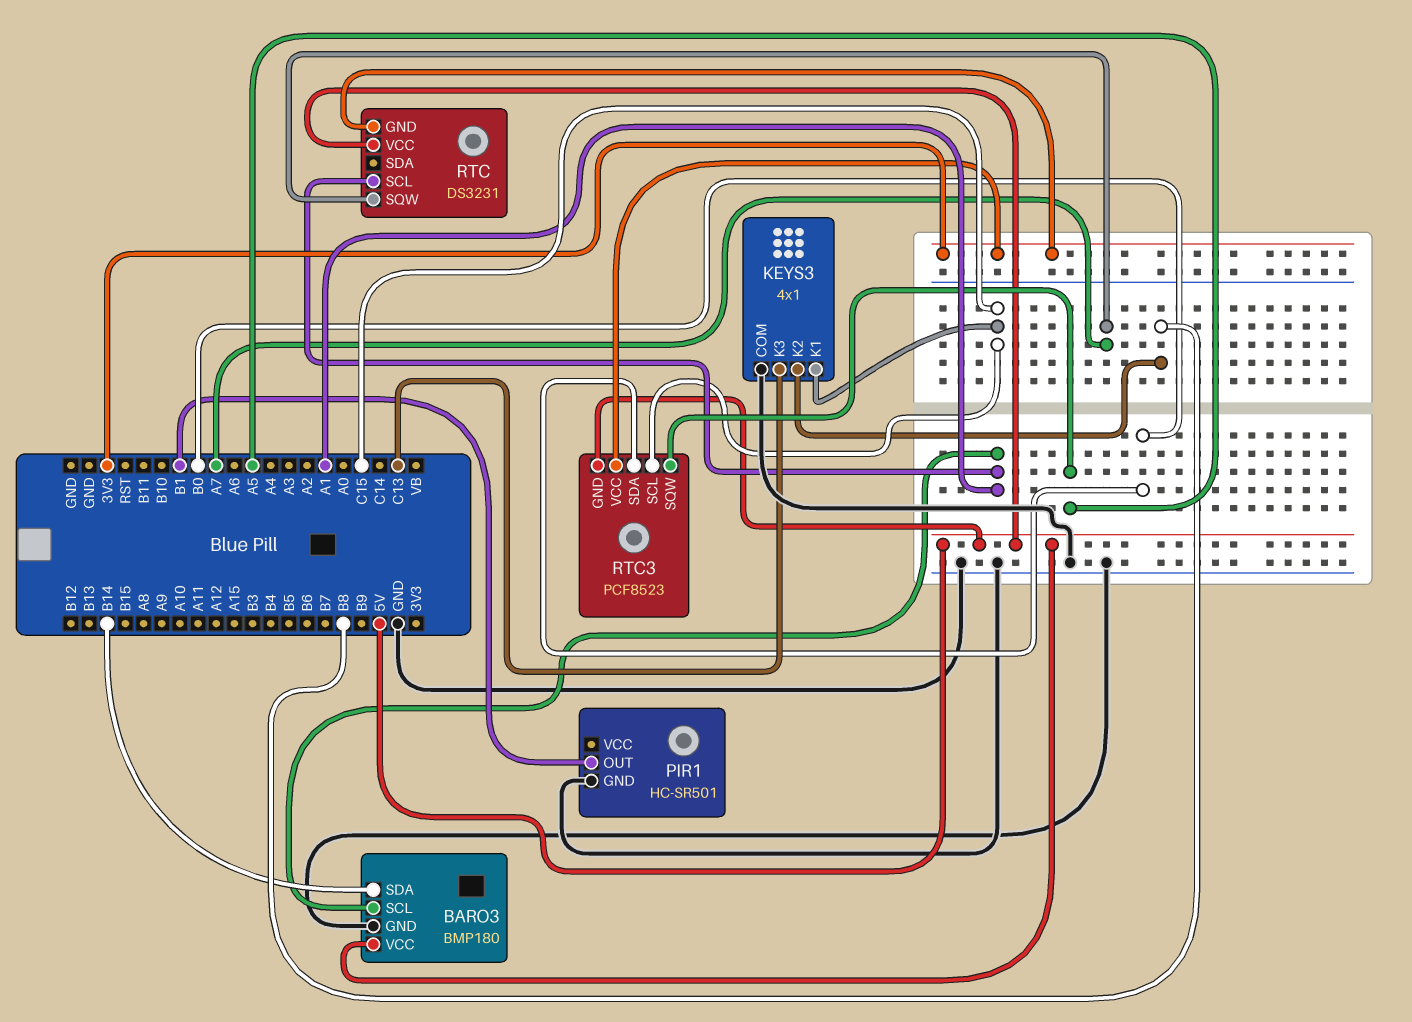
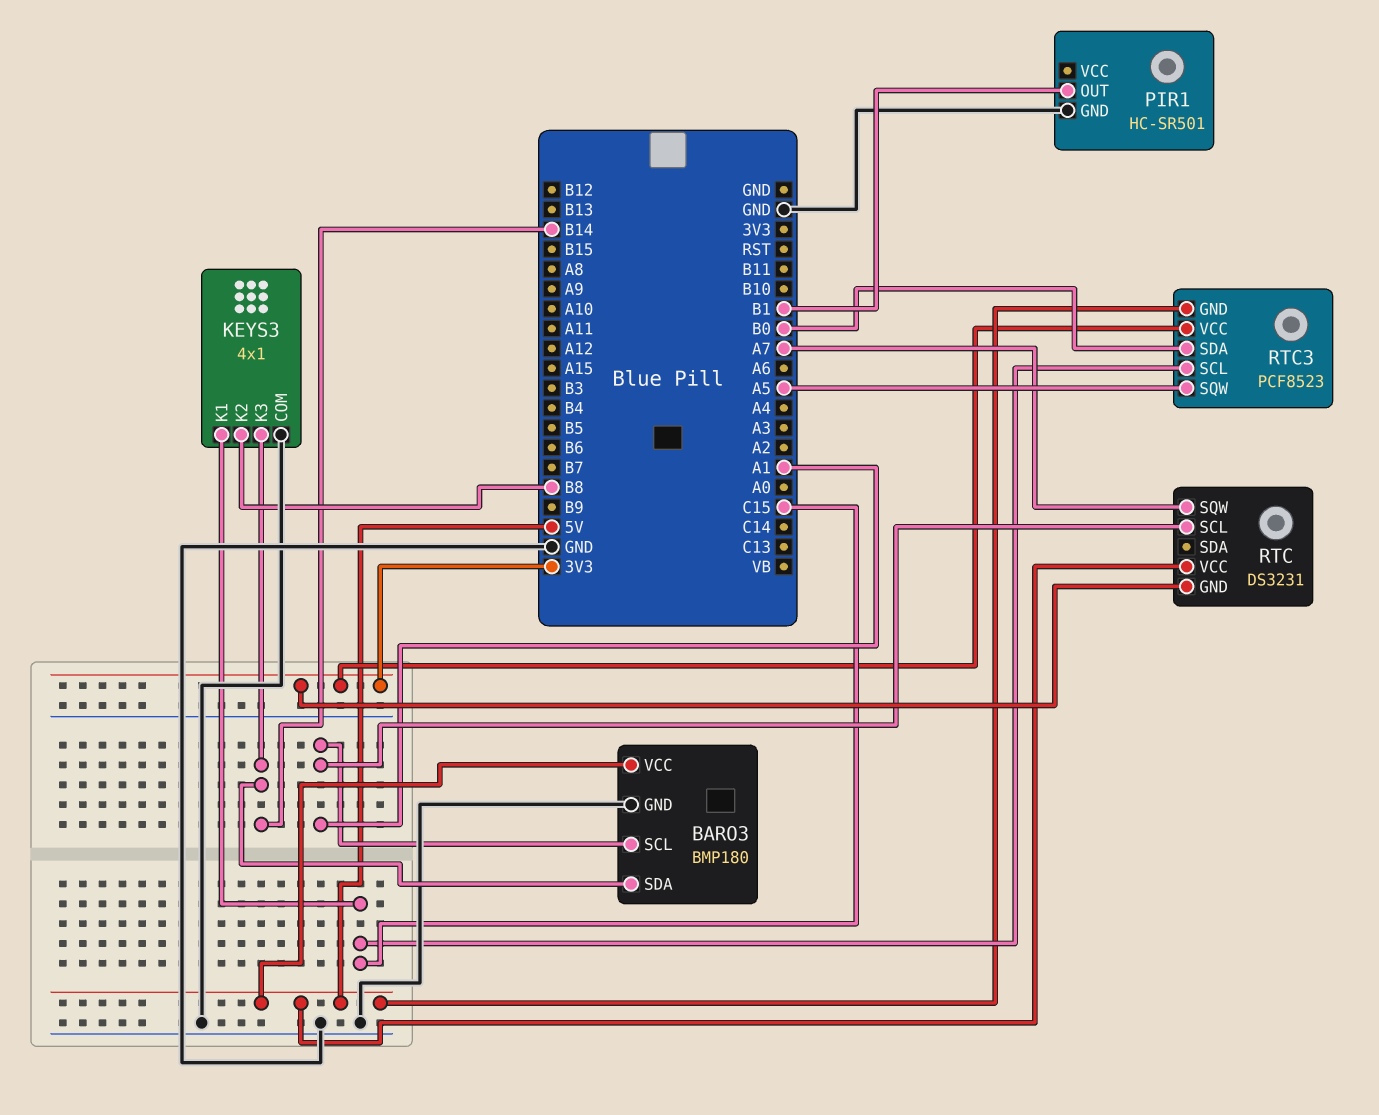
KEYS3 pin K3: C13 -> B14

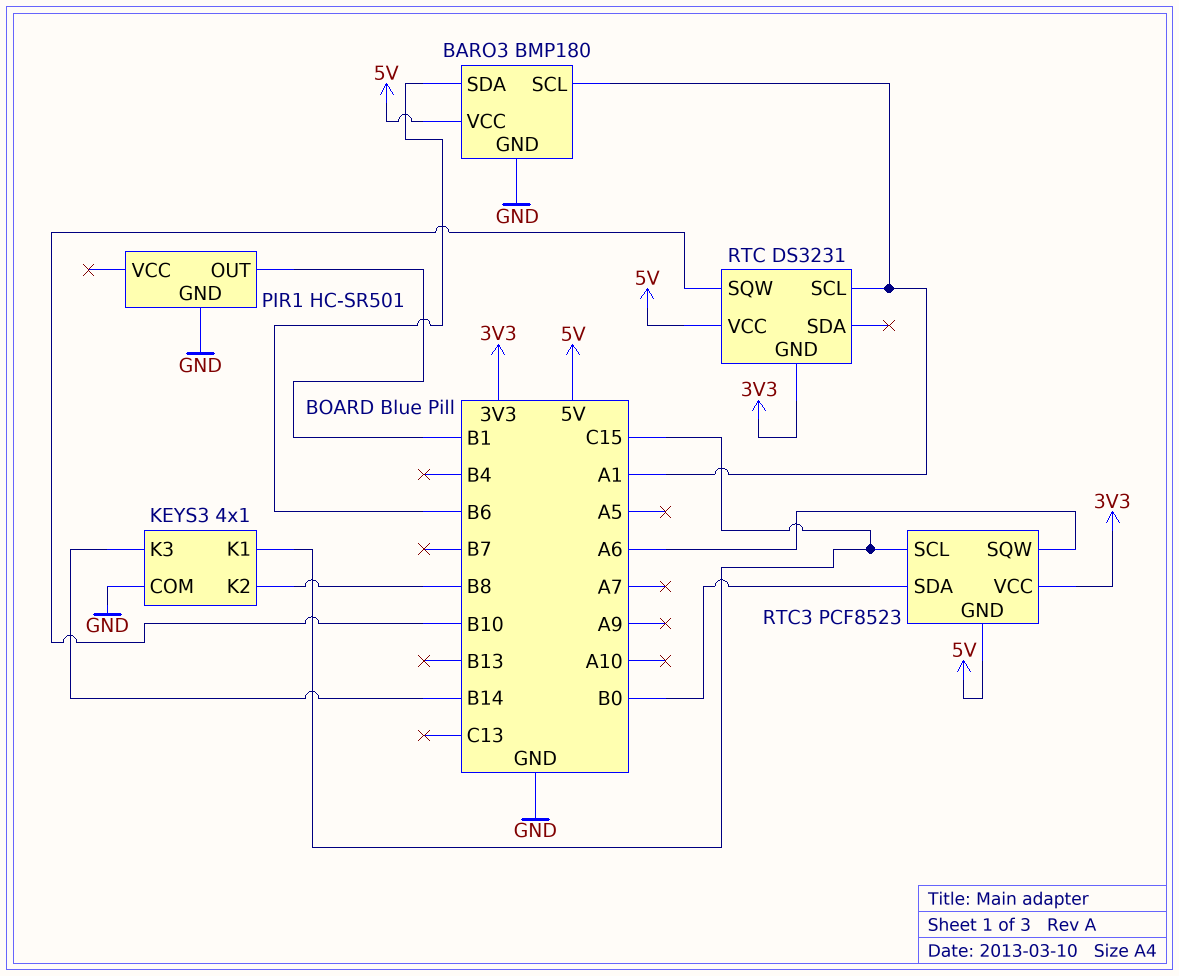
BARO3 pin SDA: B14 -> B6
RTC pin SQW: A7 -> B10
RTC3 pin SQW: A5 -> A6

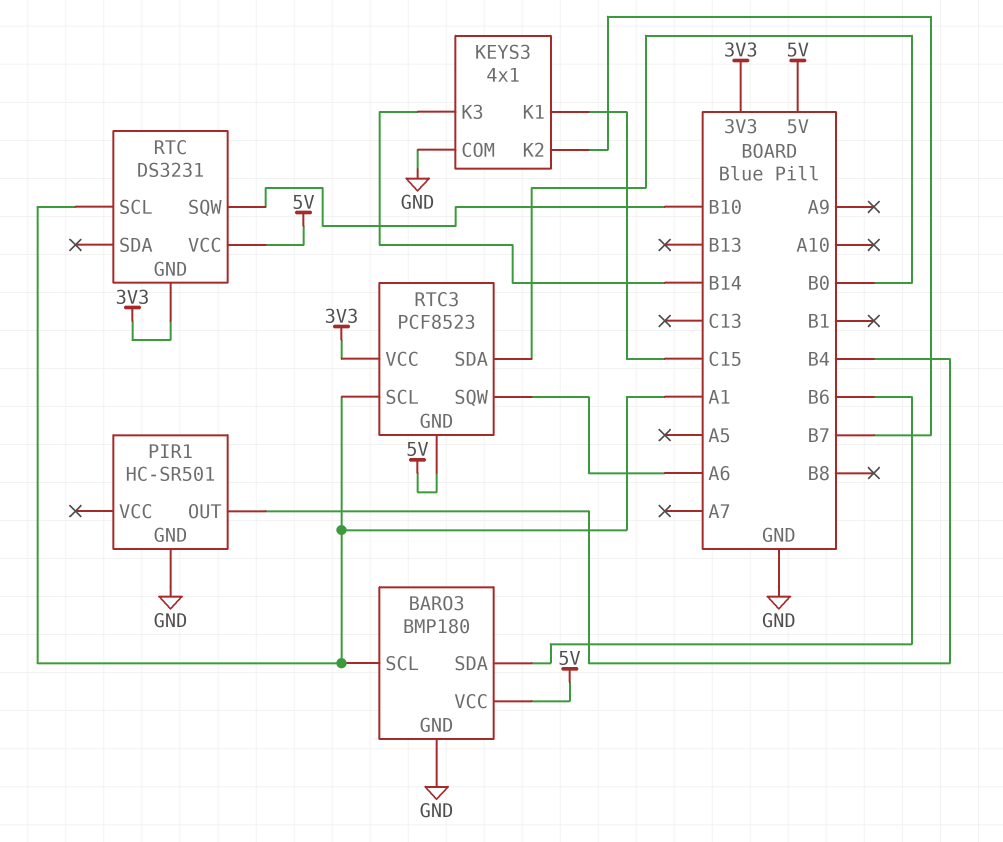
KEYS3 pin K2: B8 -> B7
PIR1 pin OUT: B1 -> B4
RTC3 pin SCL: C15 -> A1

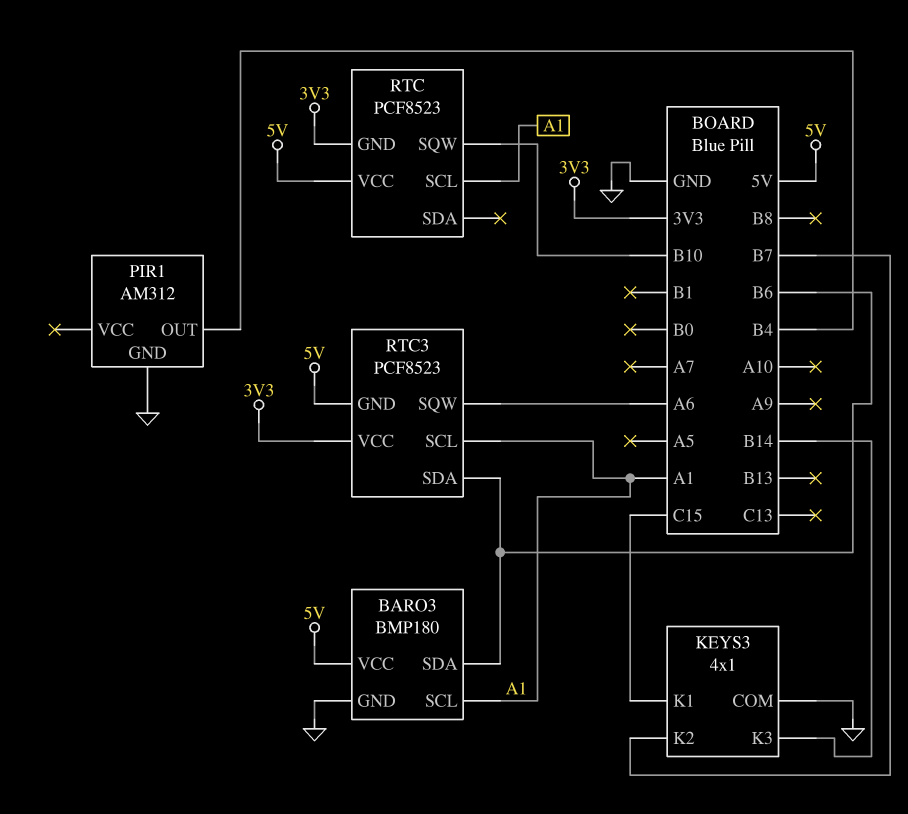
PIR1: HC-SR501 -> AM312
RTC: DS3231 -> PCF8523
RTC3 pin SDA: B0 -> B6

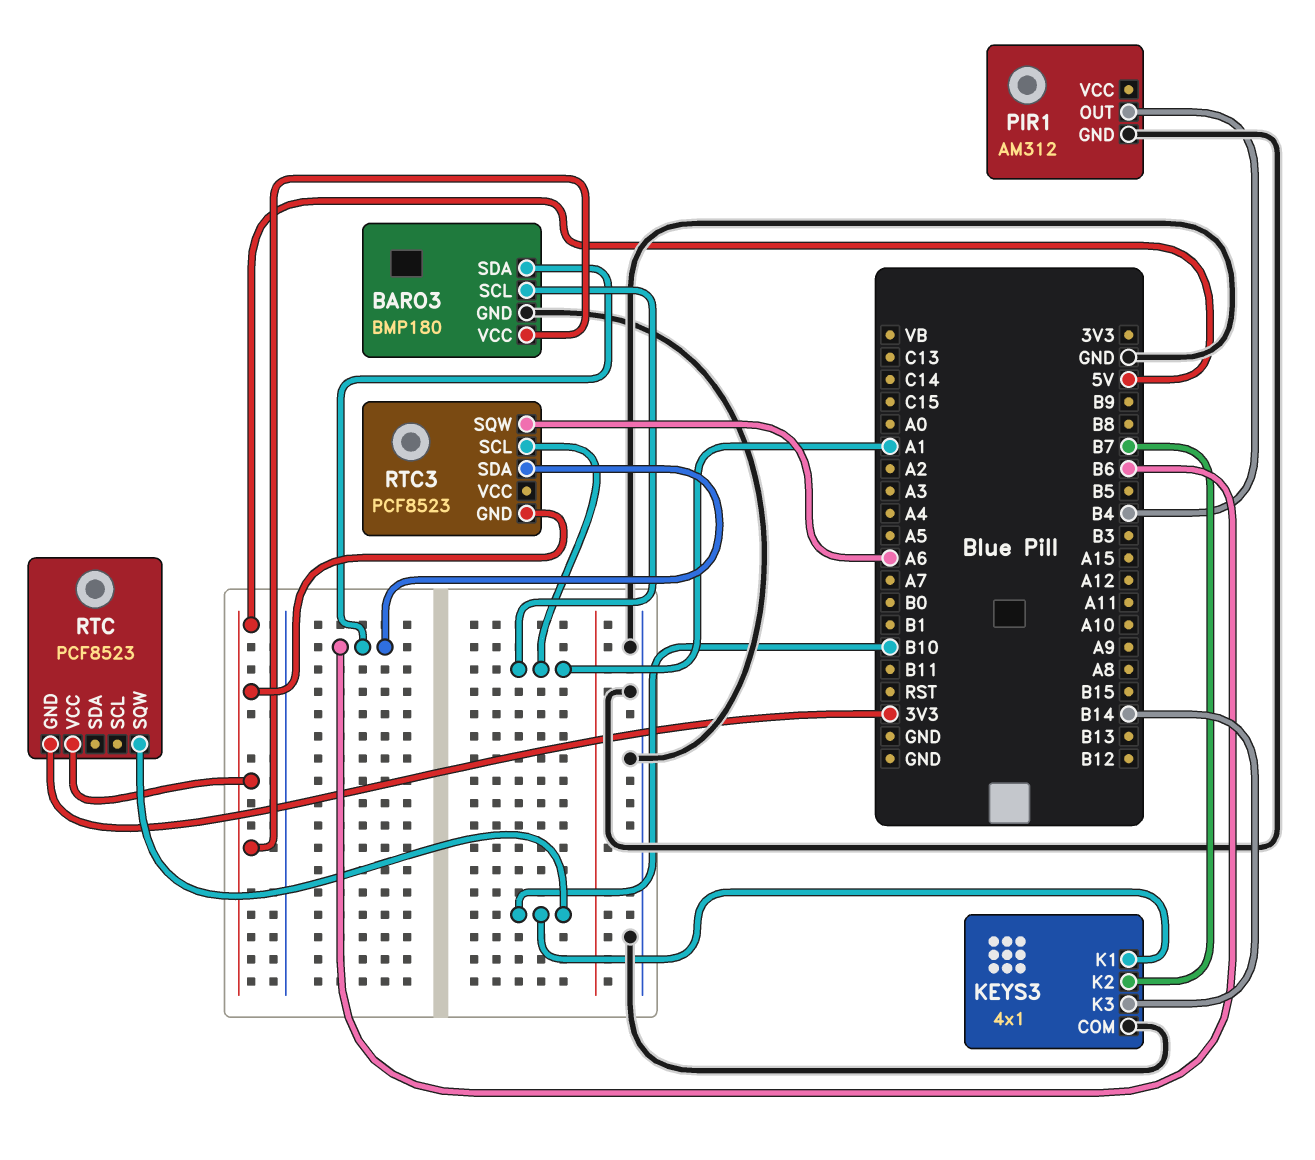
KEYS3 pin K1: C15 -> B10
RTC pin SCL: A1 -> none
RTC3 pin VCC: 3V3 -> none

